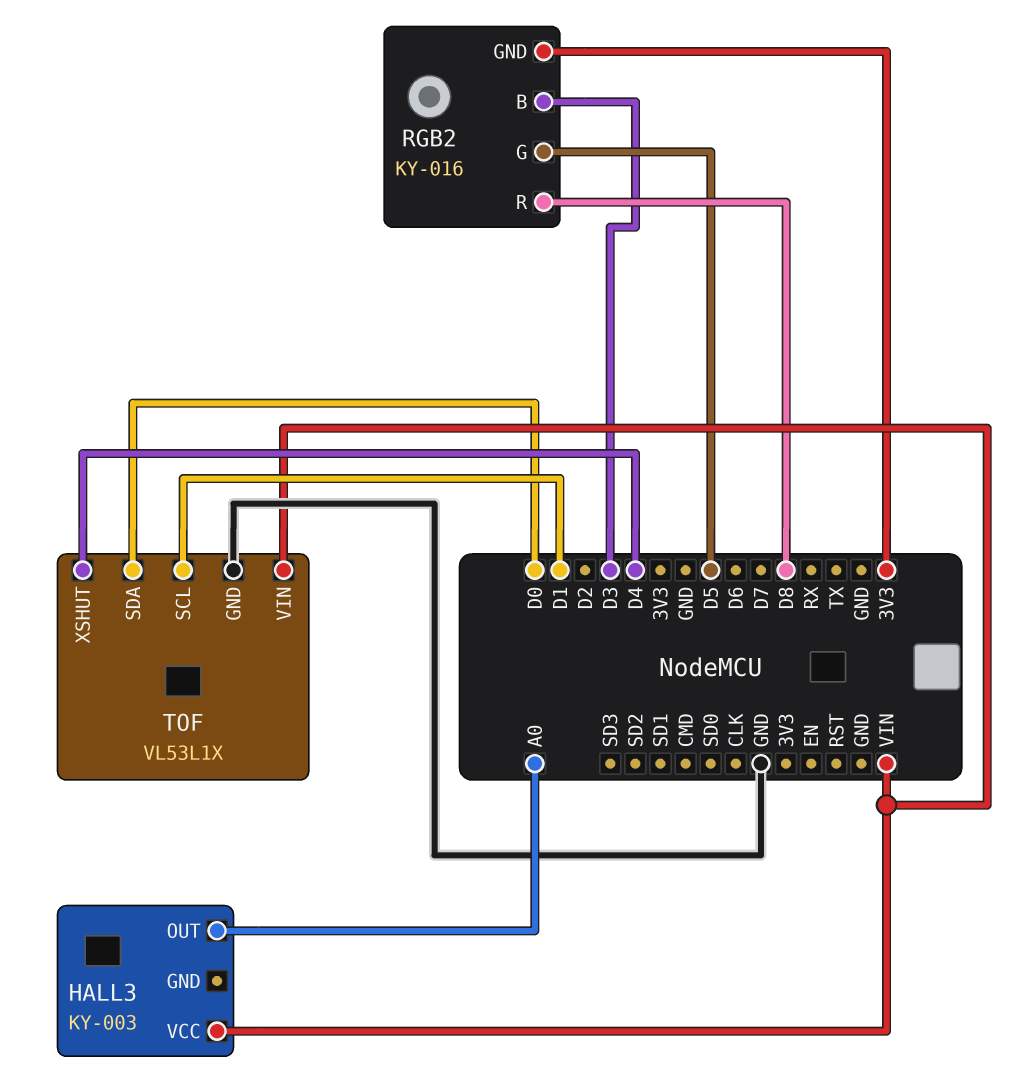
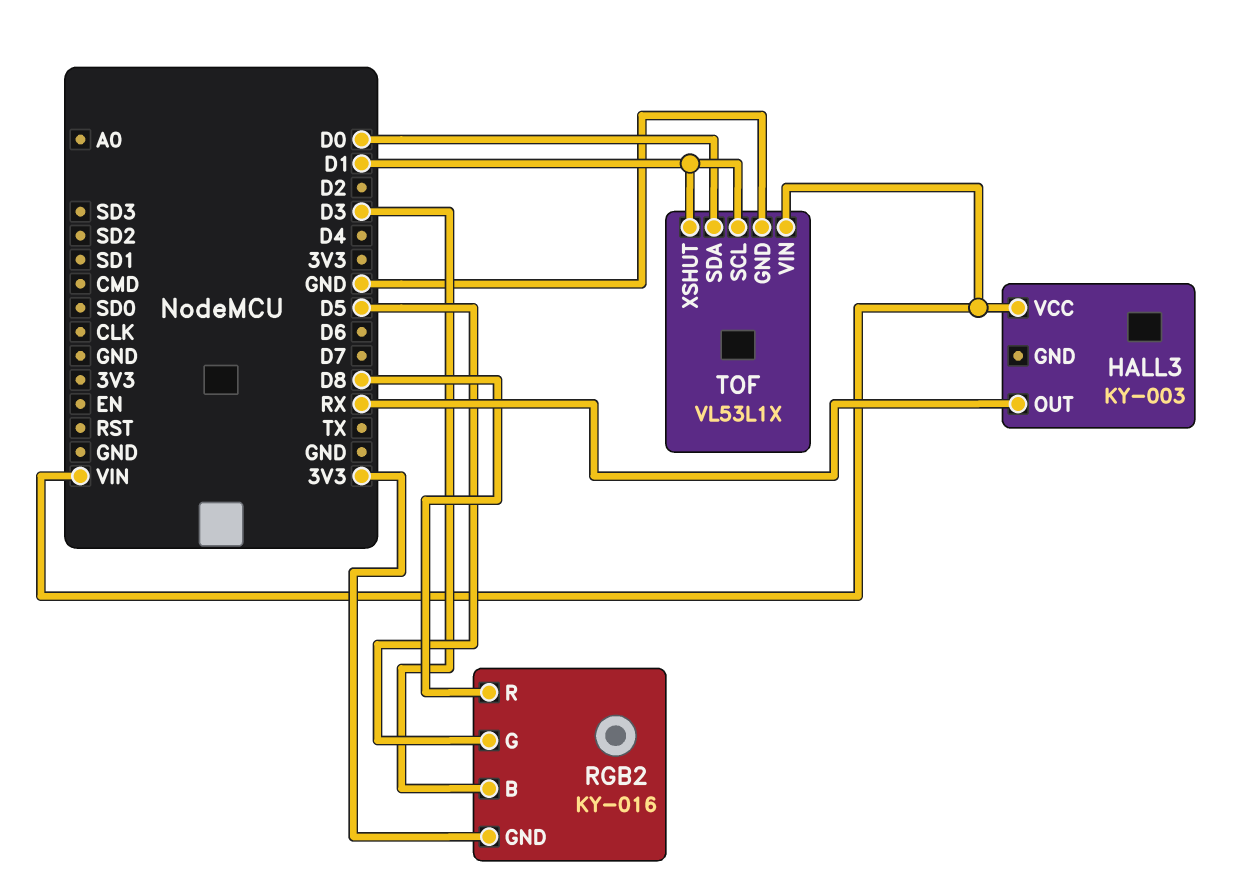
HALL3 pin OUT: A0 -> RX
TOF pin XSHUT: D4 -> D1

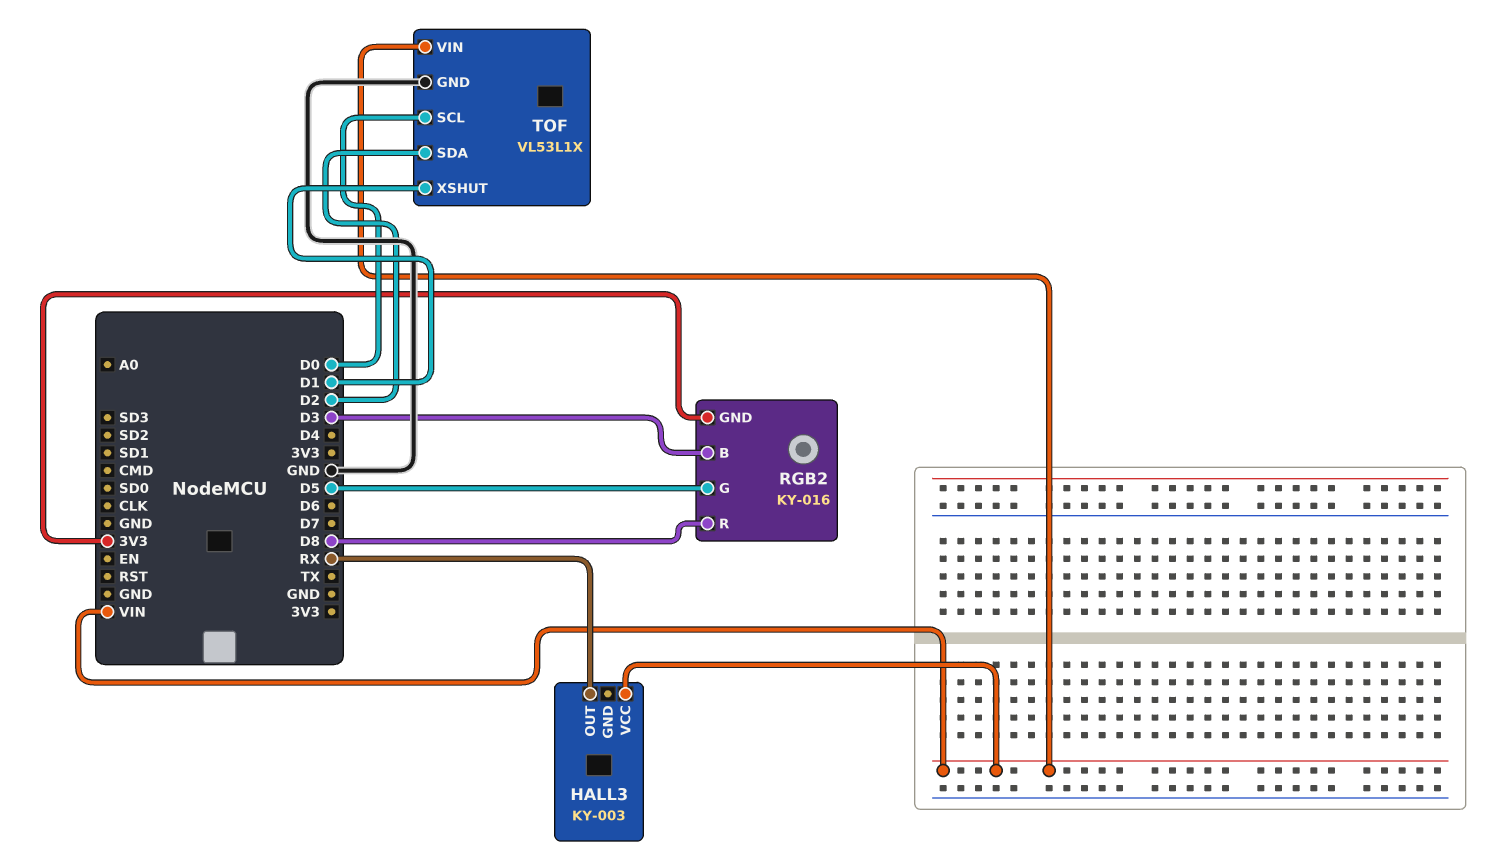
TOF pin SCL: D1 -> D0
TOF pin SDA: D0 -> D2

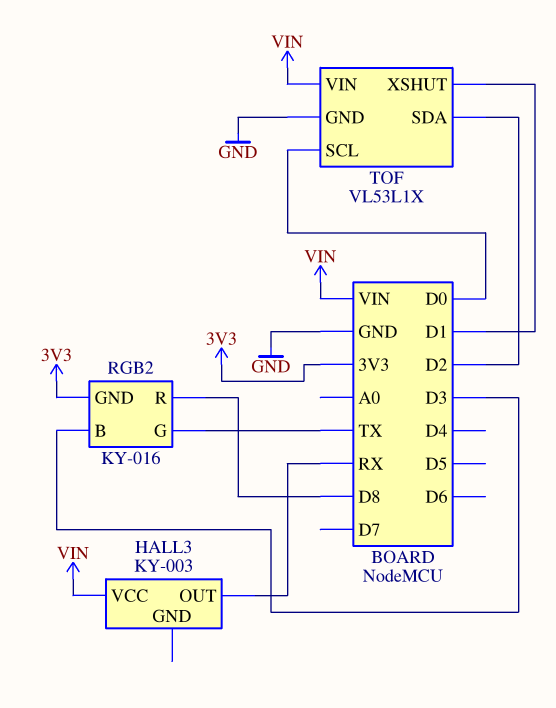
RGB2 pin G: D5 -> TX

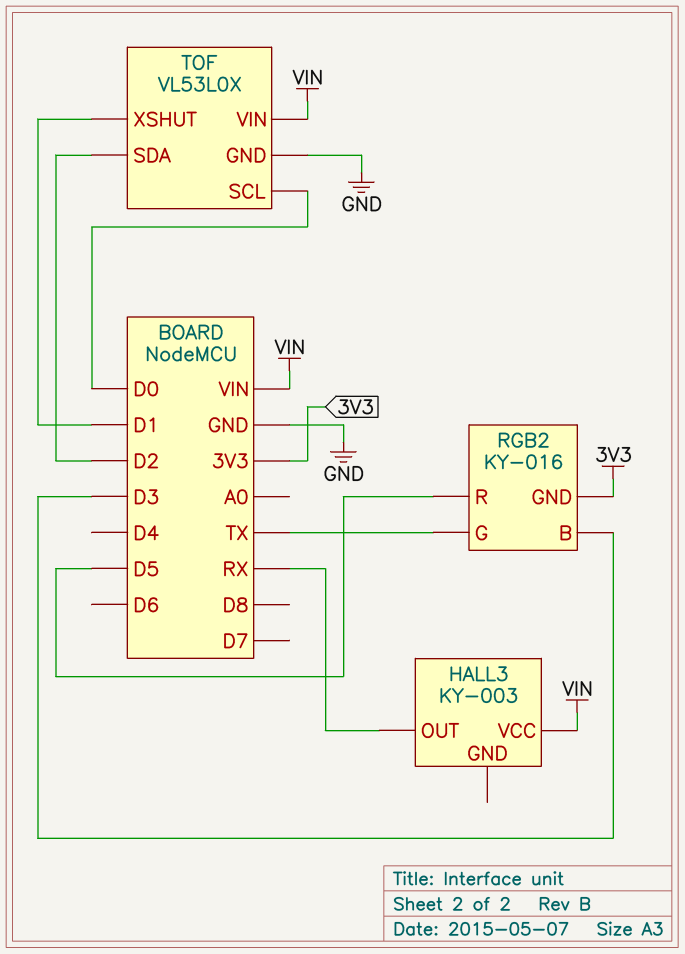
RGB2 pin R: D8 -> D5
TOF: VL53L1X -> VL53L0X

